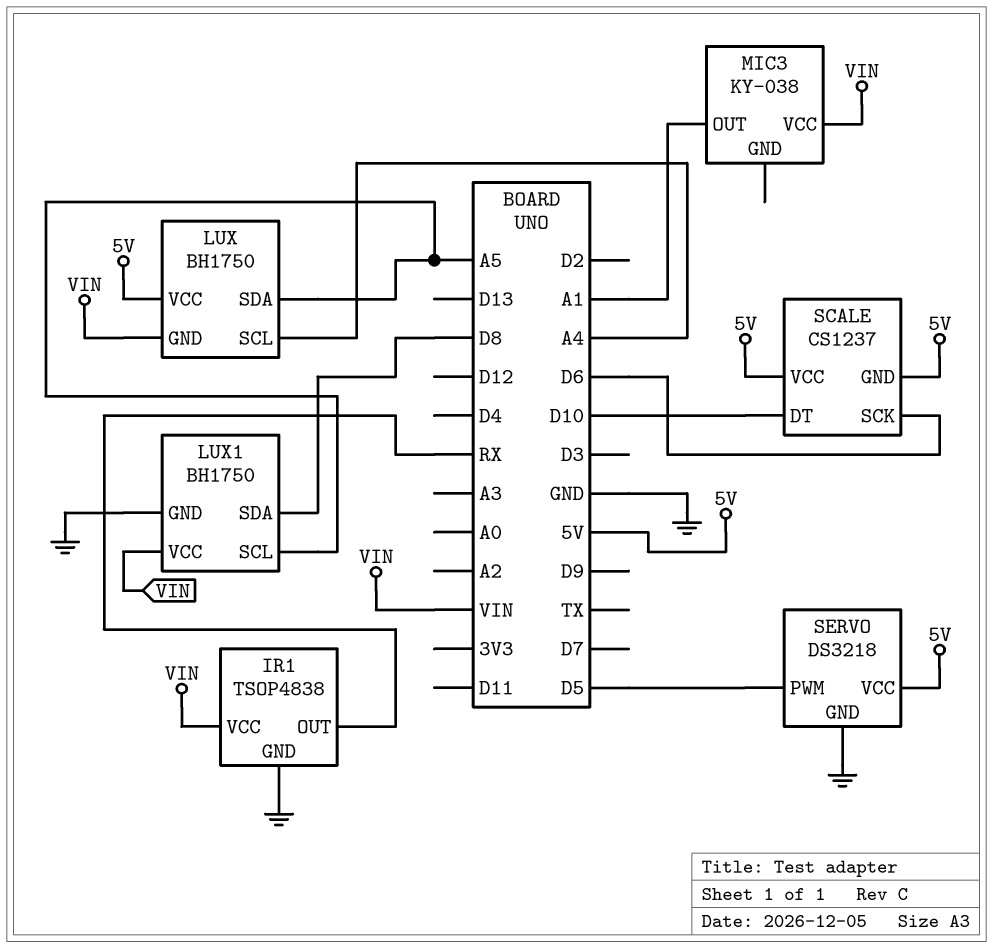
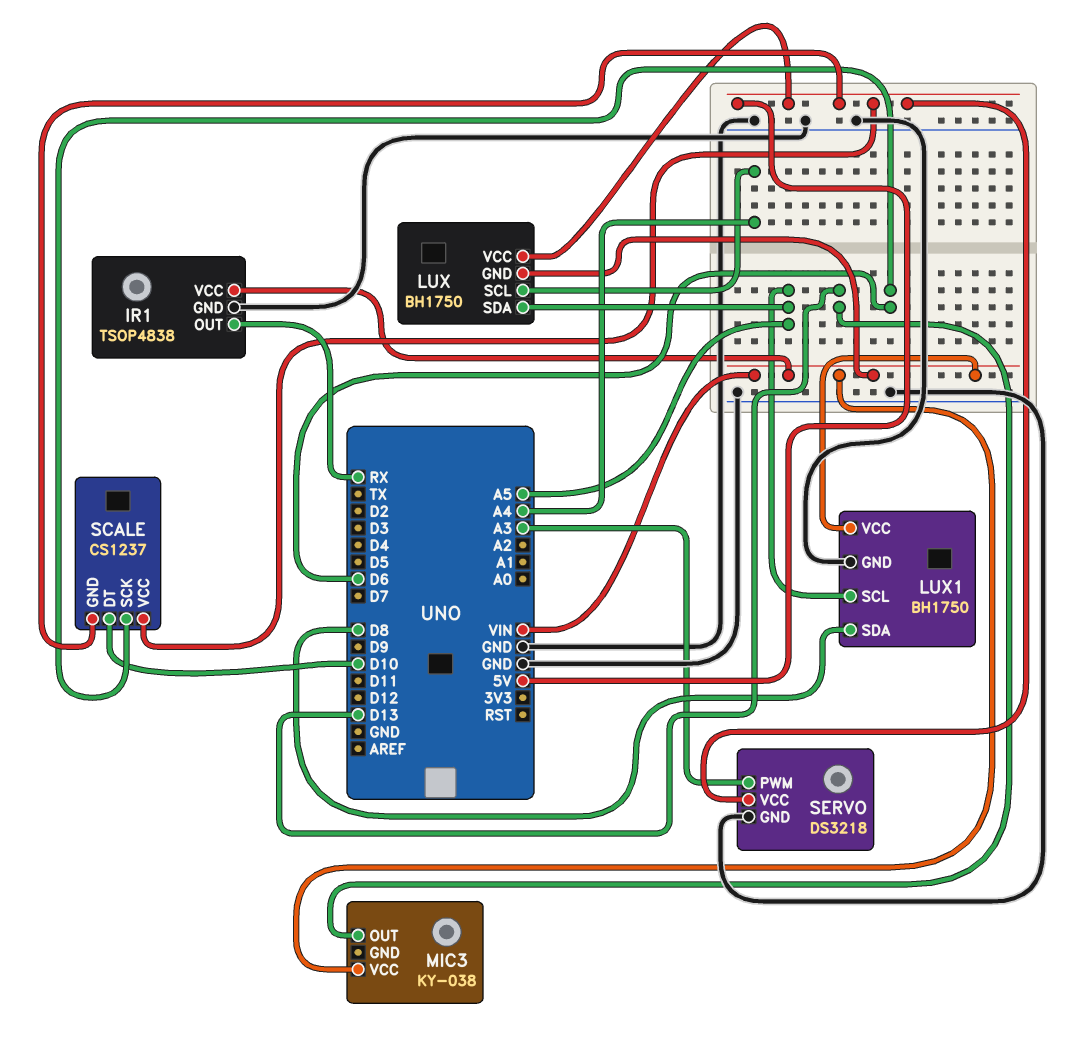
MIC3 pin OUT: A1 -> D13
SERVO pin PWM: D5 -> A3

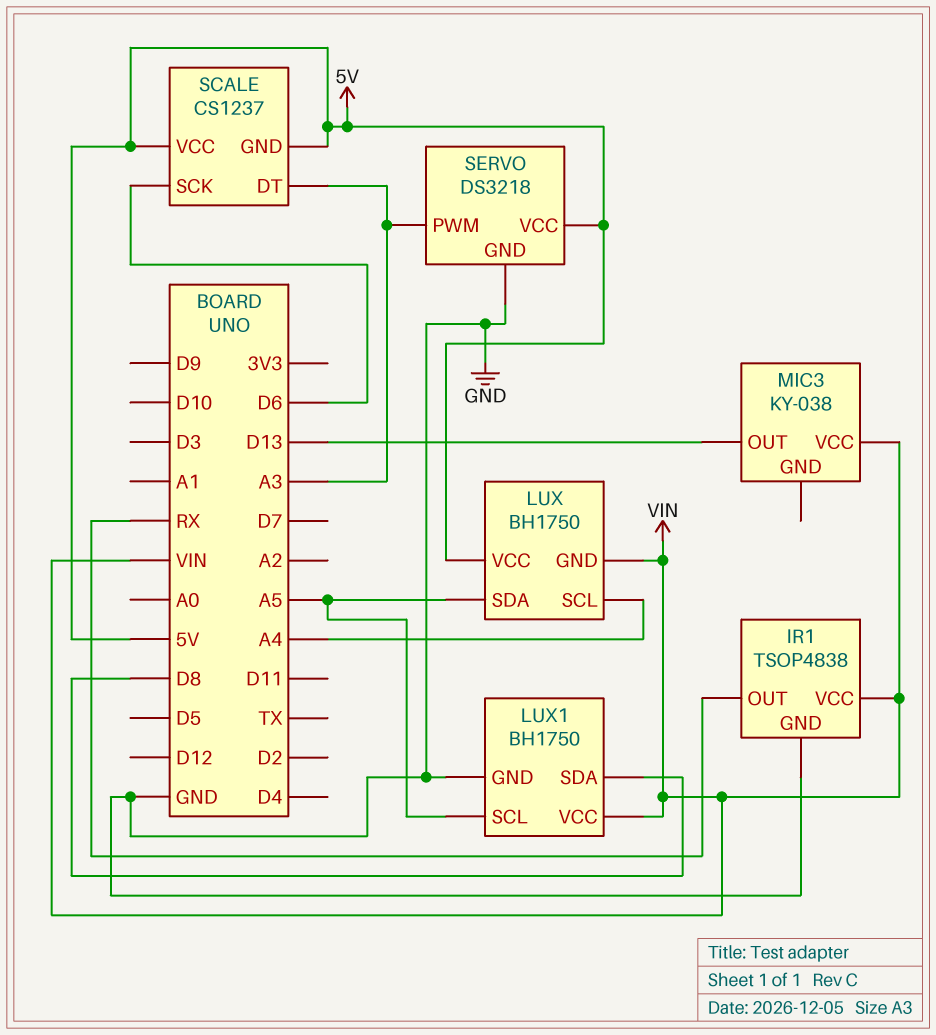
SCALE pin DT: D10 -> A3

